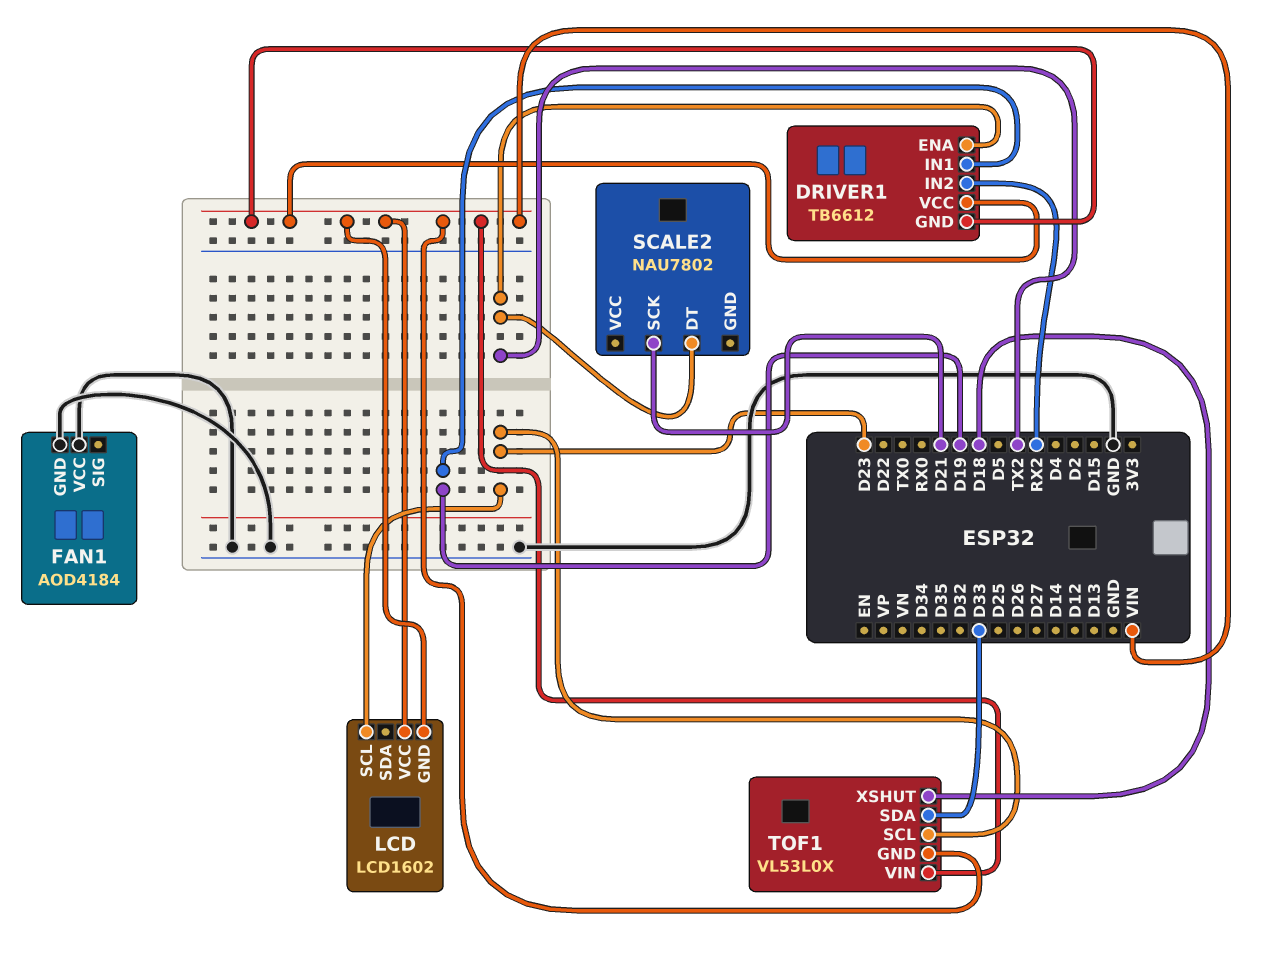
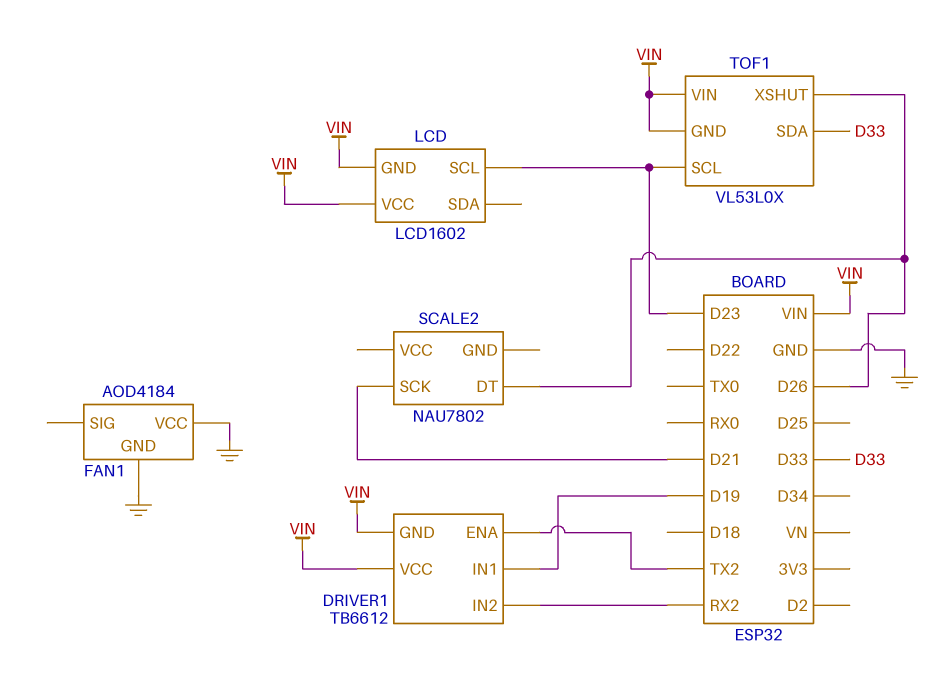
SCALE2 pin DT: TX2 -> D26
TOF1 pin XSHUT: D18 -> D26

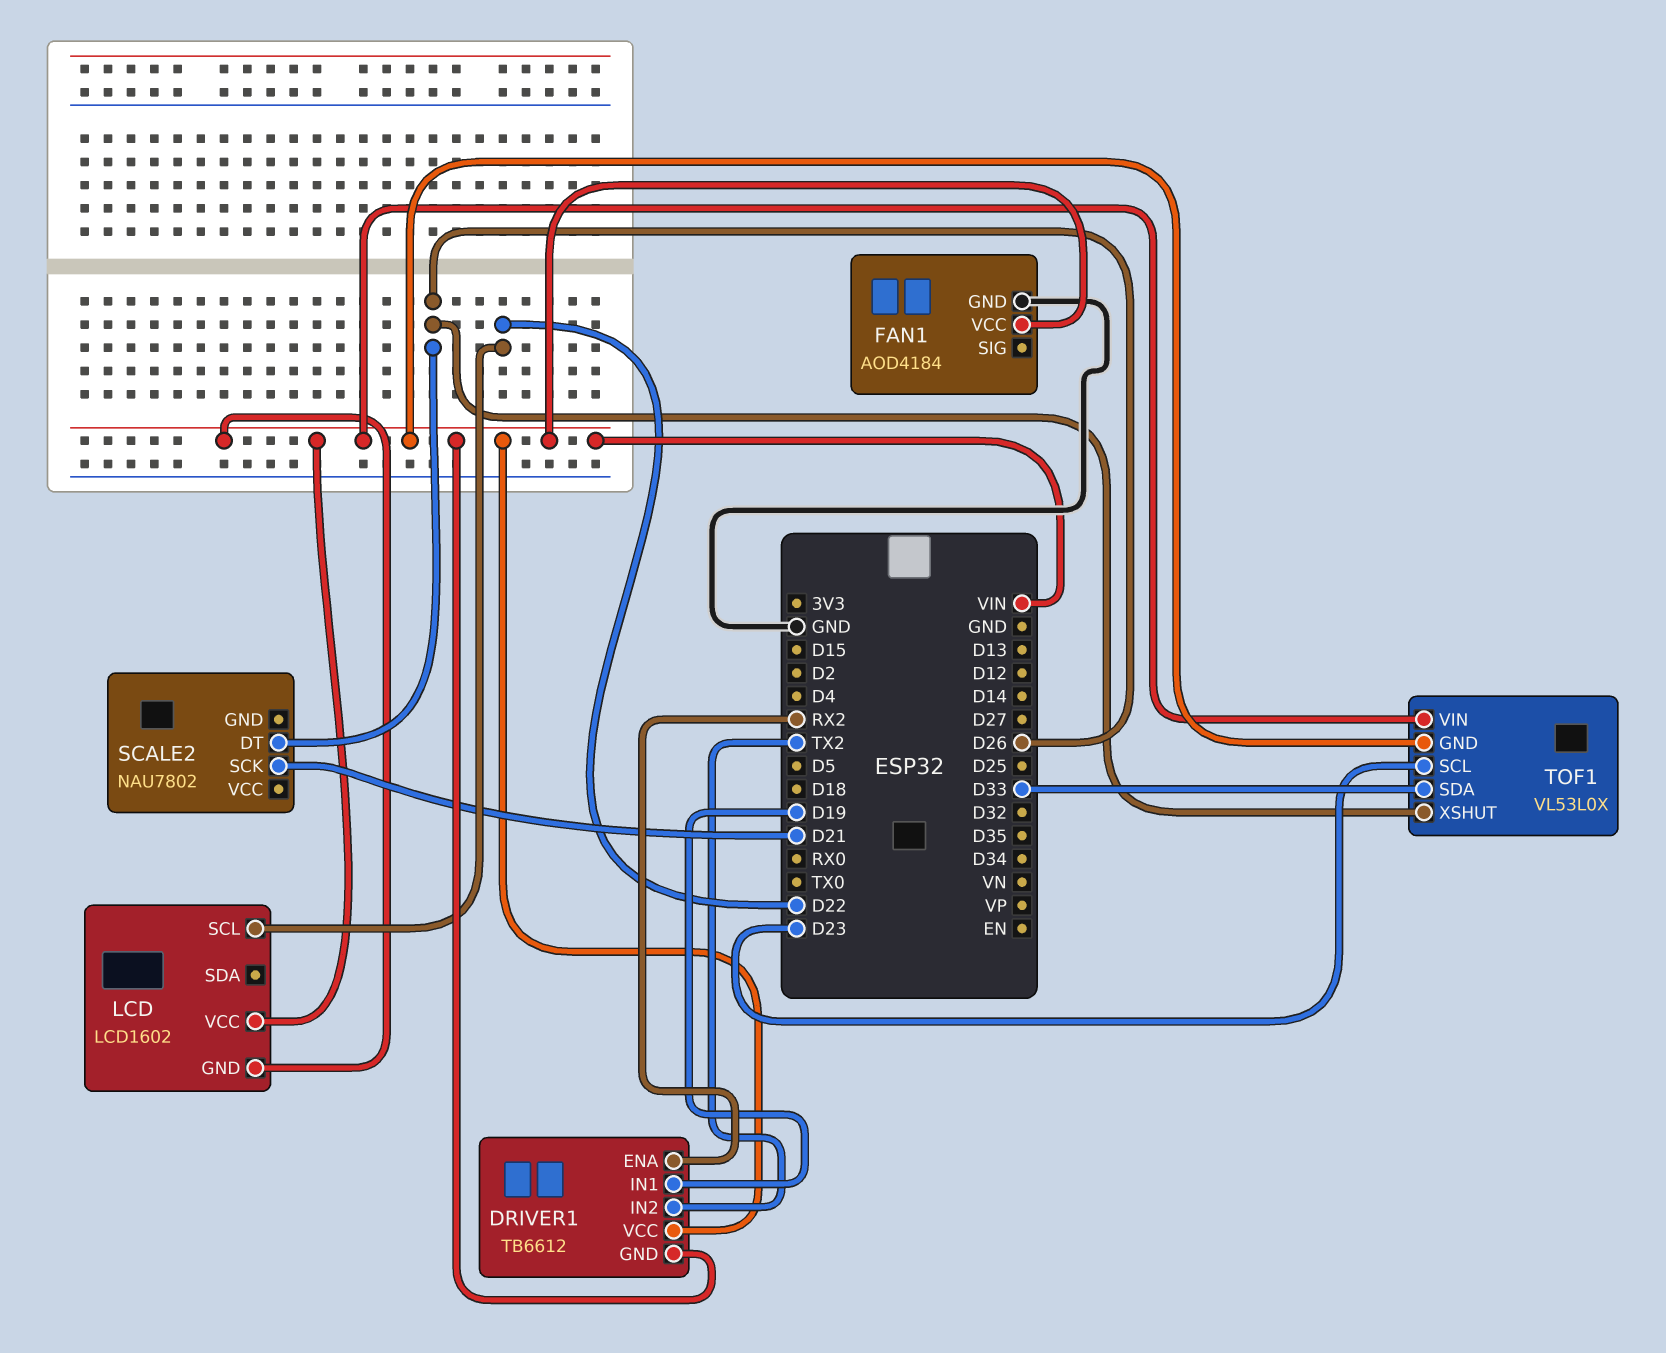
DRIVER1 pin ENA: TX2 -> RX2
DRIVER1 pin IN2: RX2 -> TX2
FAN1 pin VCC: GND -> VIN
LCD pin SCL: D23 -> D22

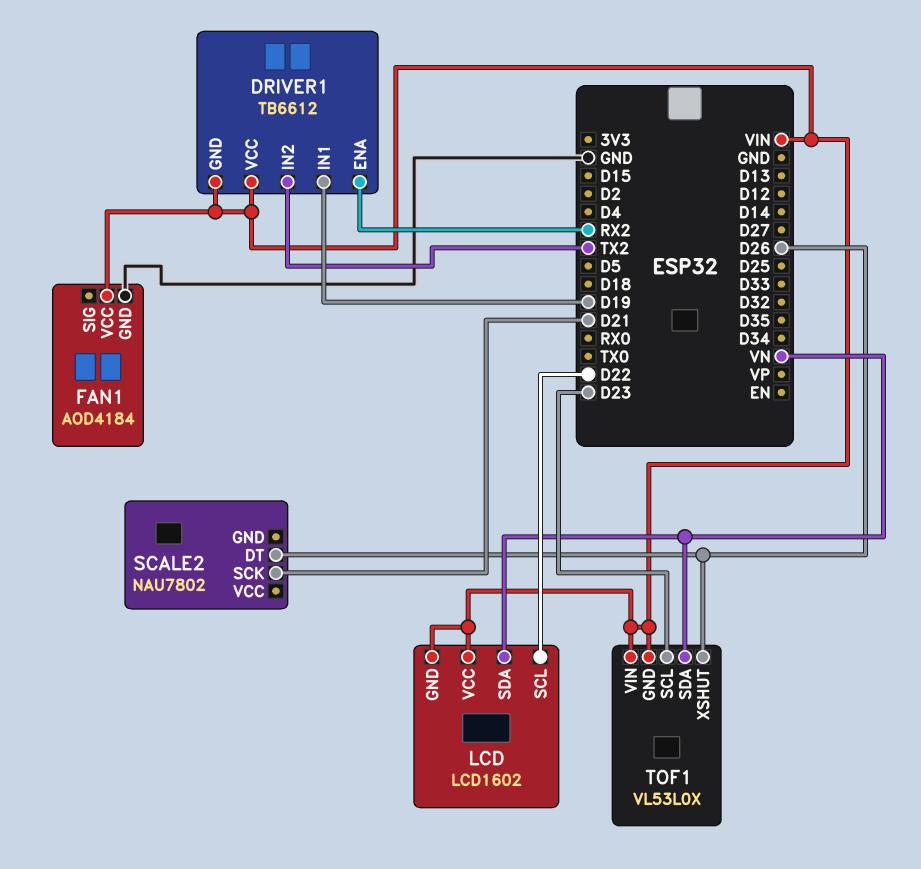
LCD pin SDA: none -> VN
TOF1 pin SDA: D33 -> VN

